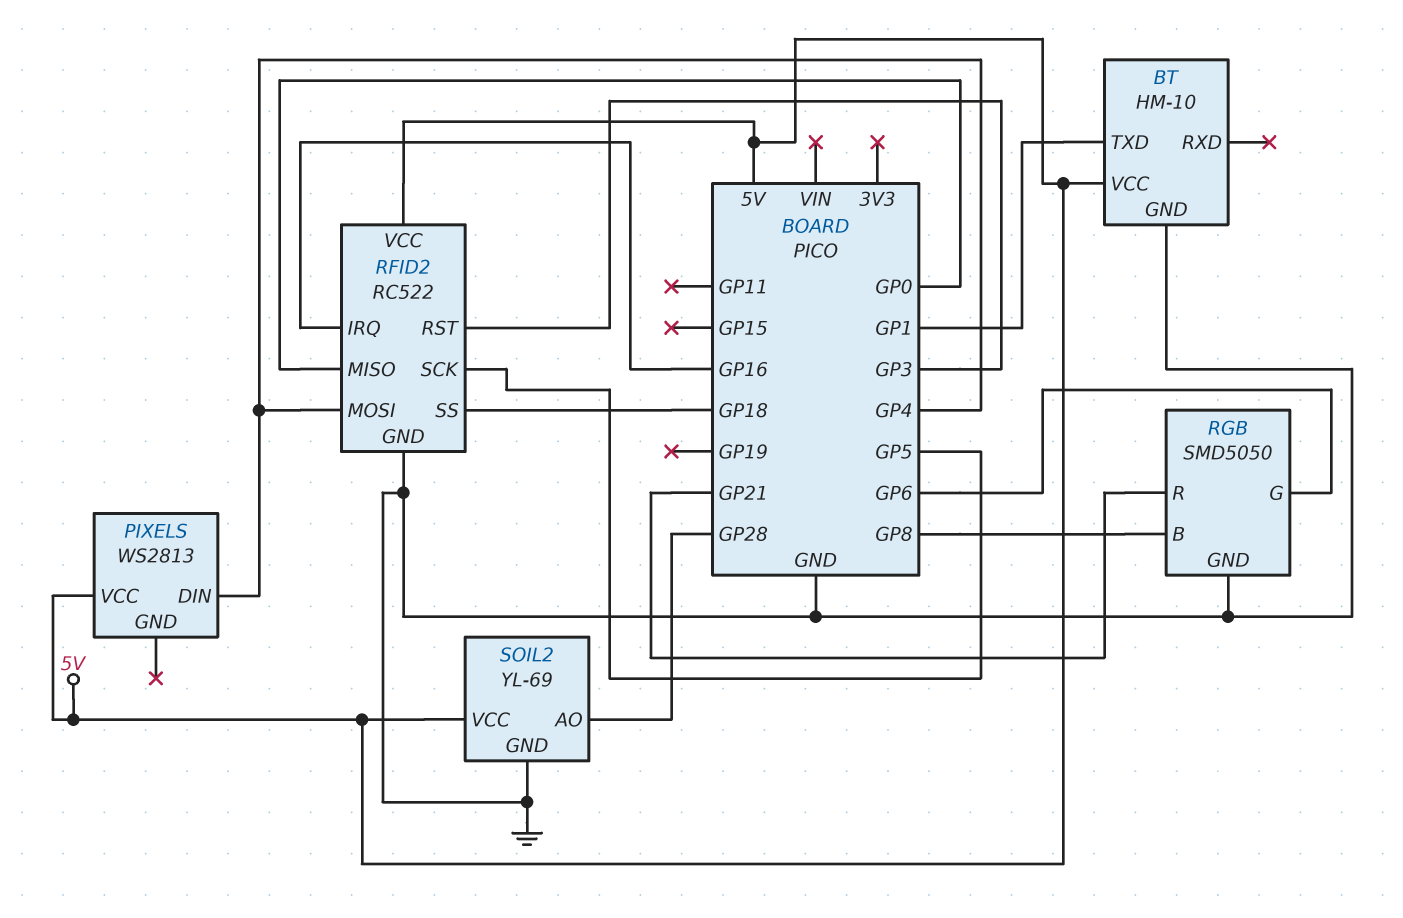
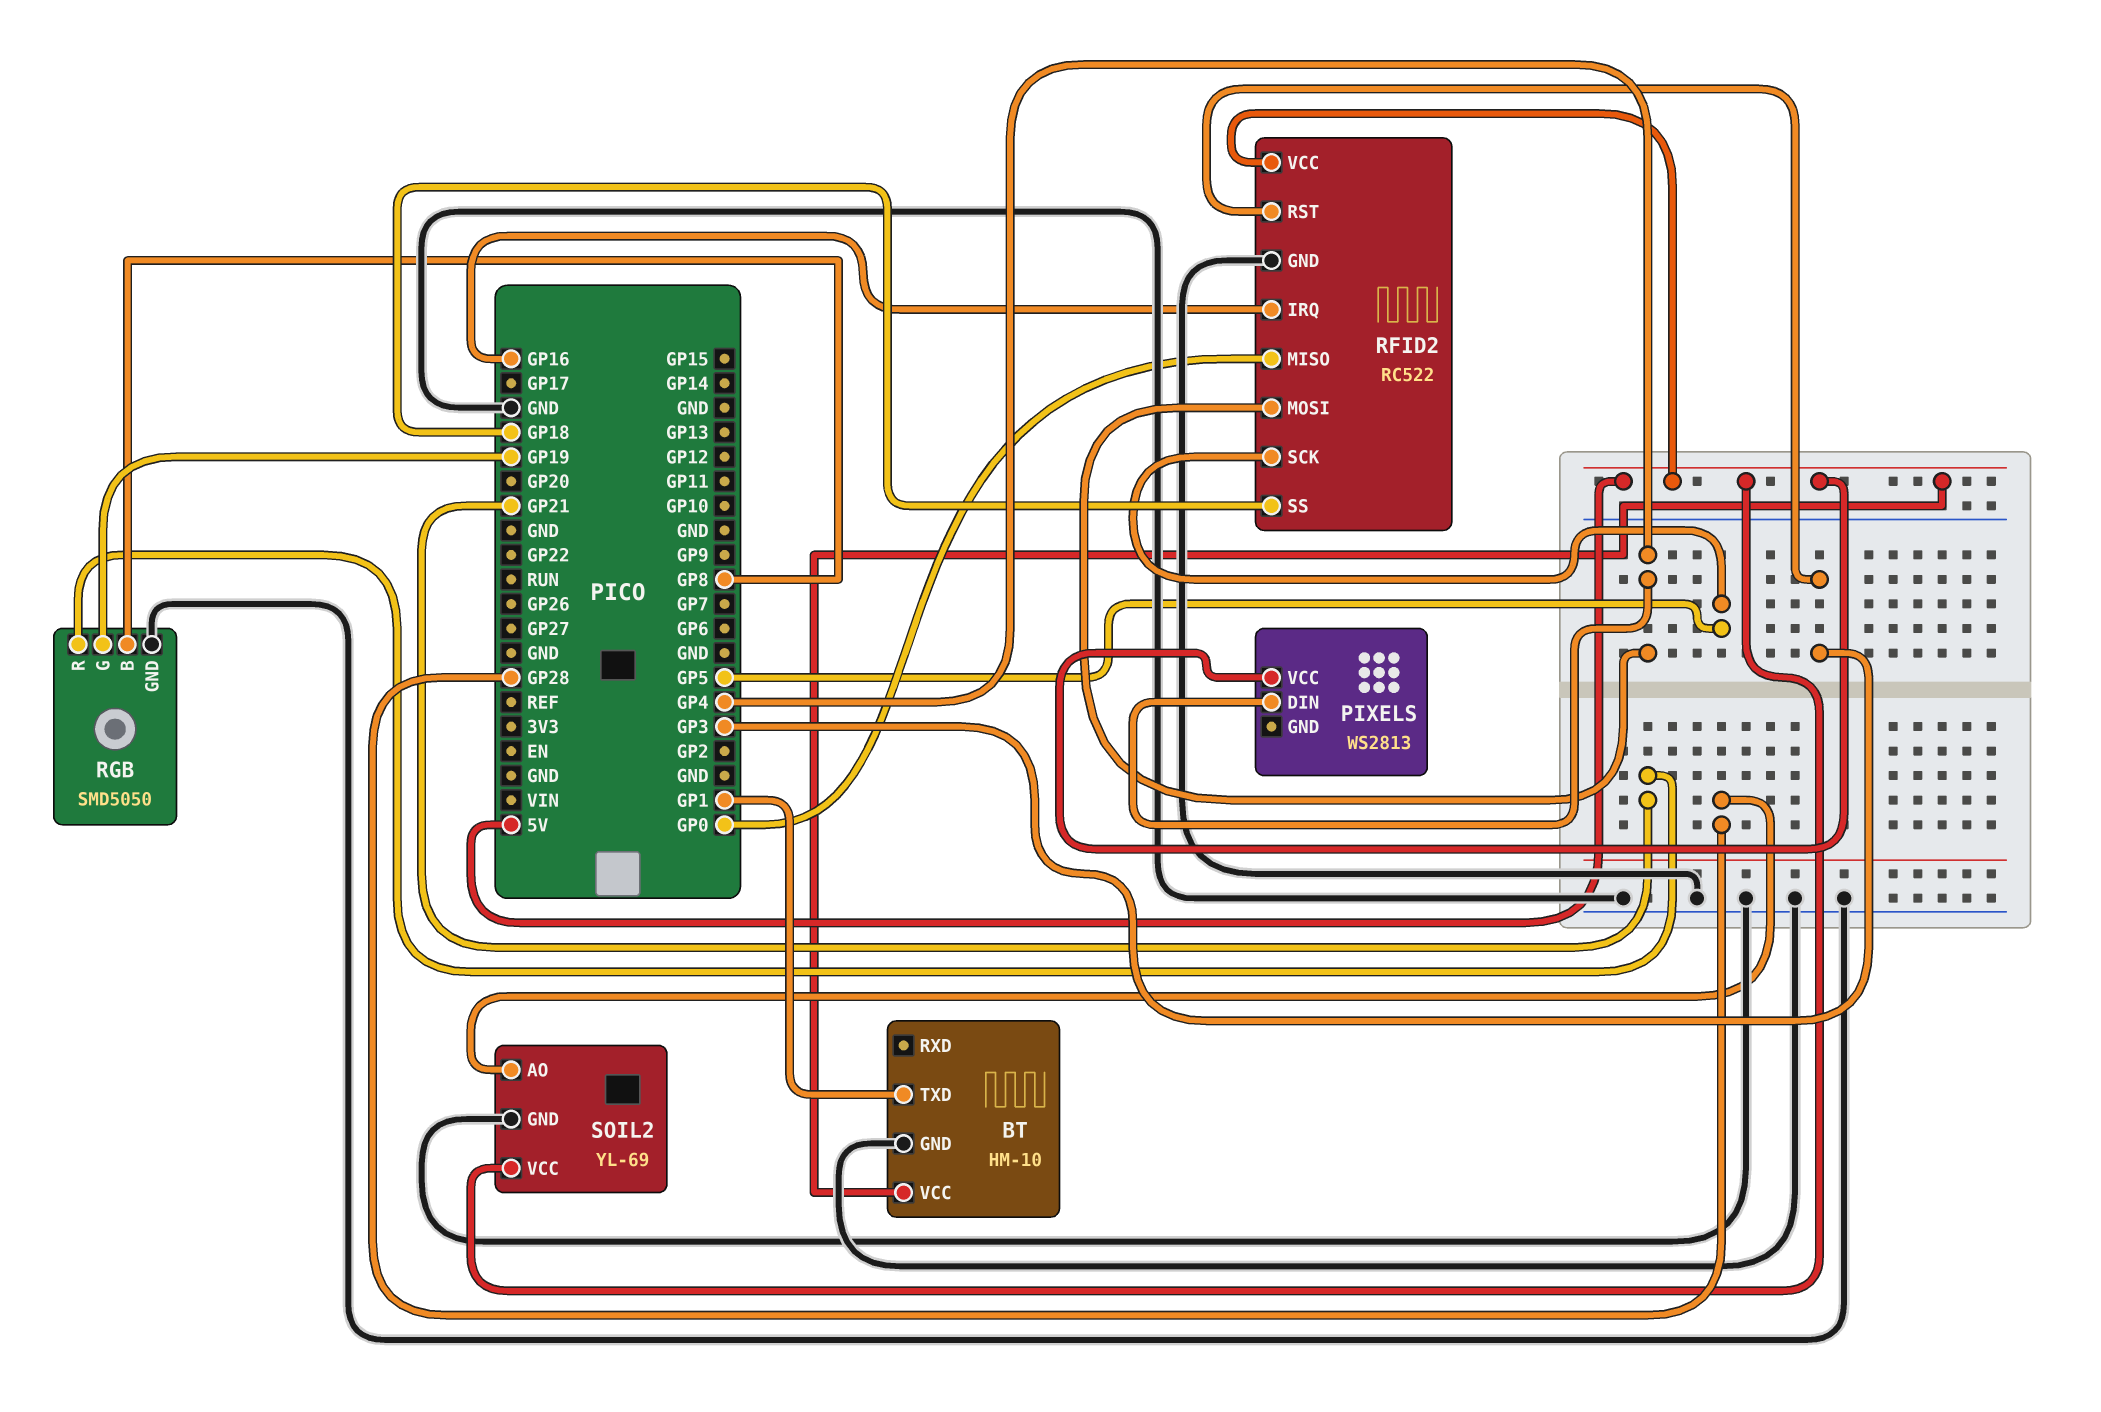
RGB pin G: GP6 -> GP19

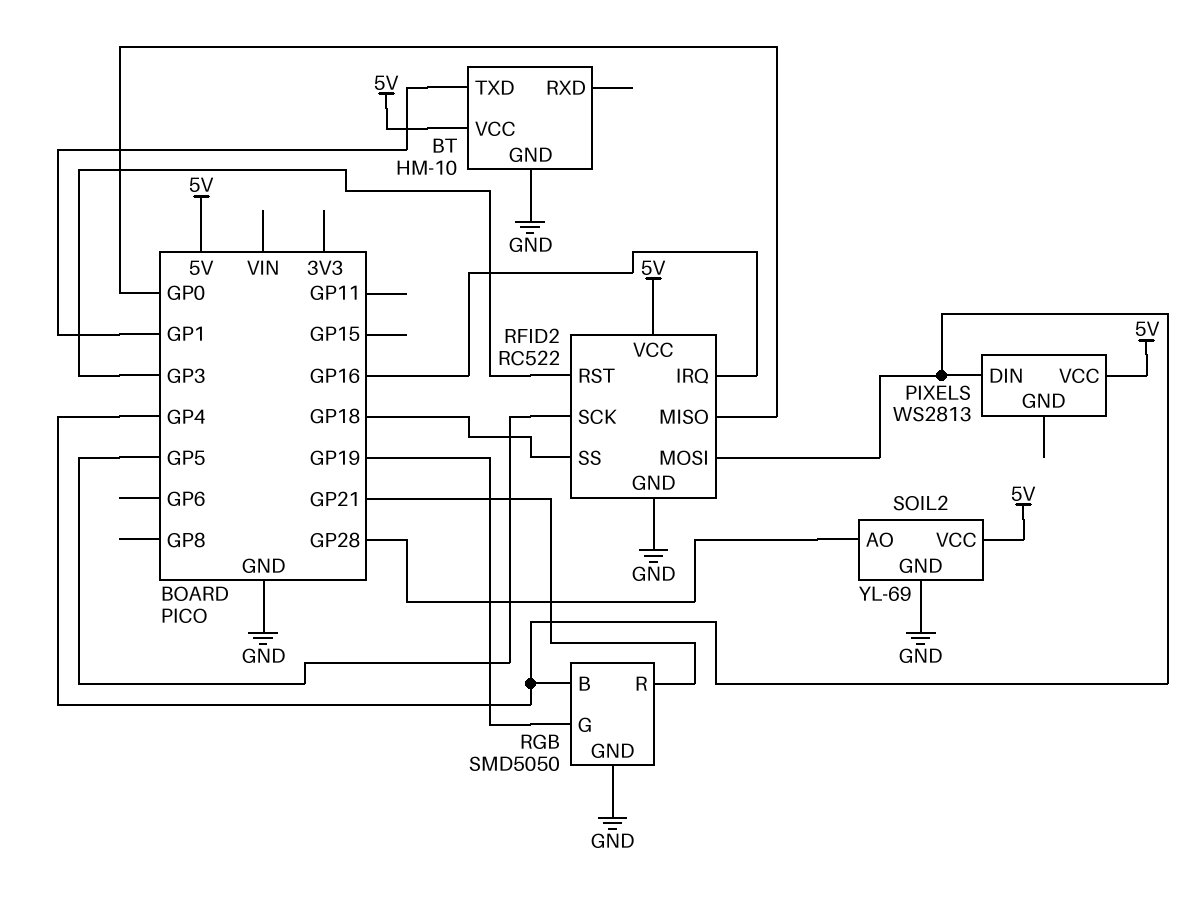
RGB pin B: GP8 -> GP4

